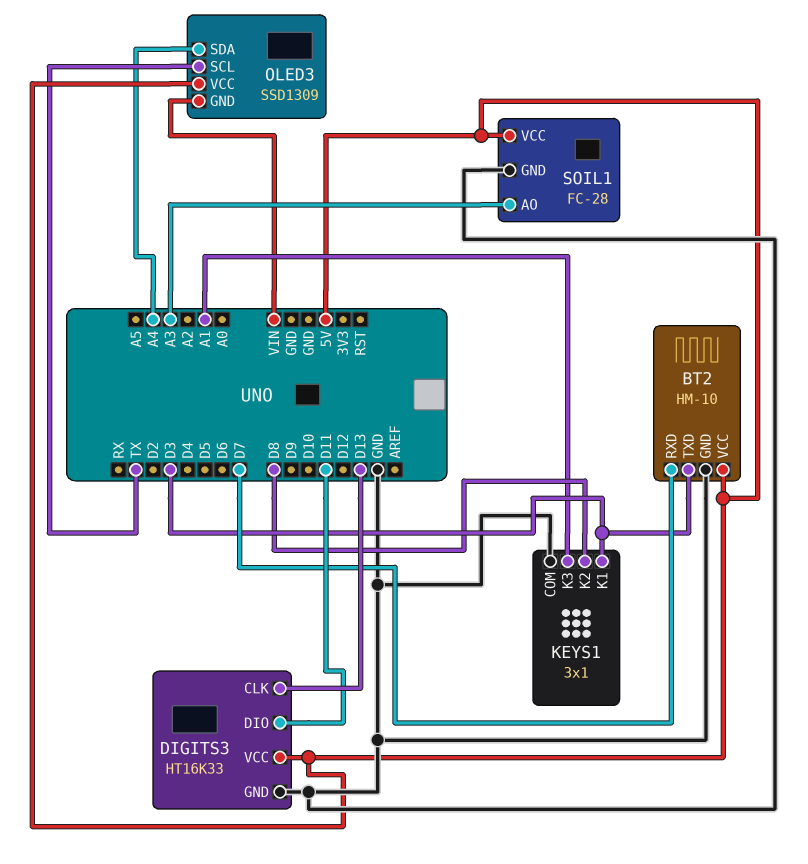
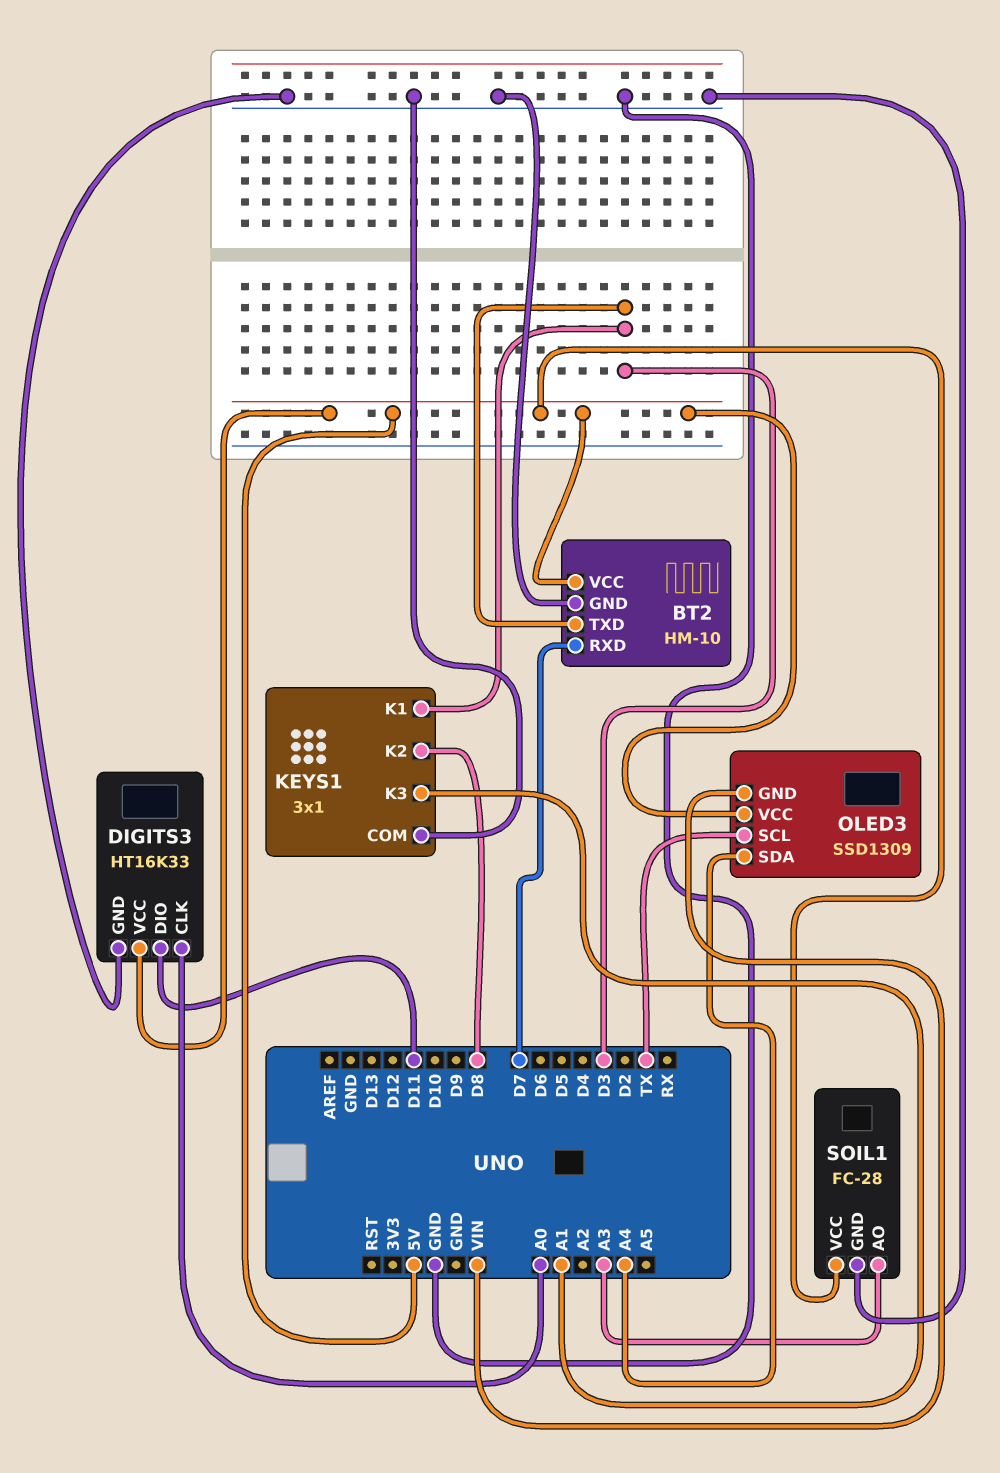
DIGITS3 pin CLK: D13 -> A0

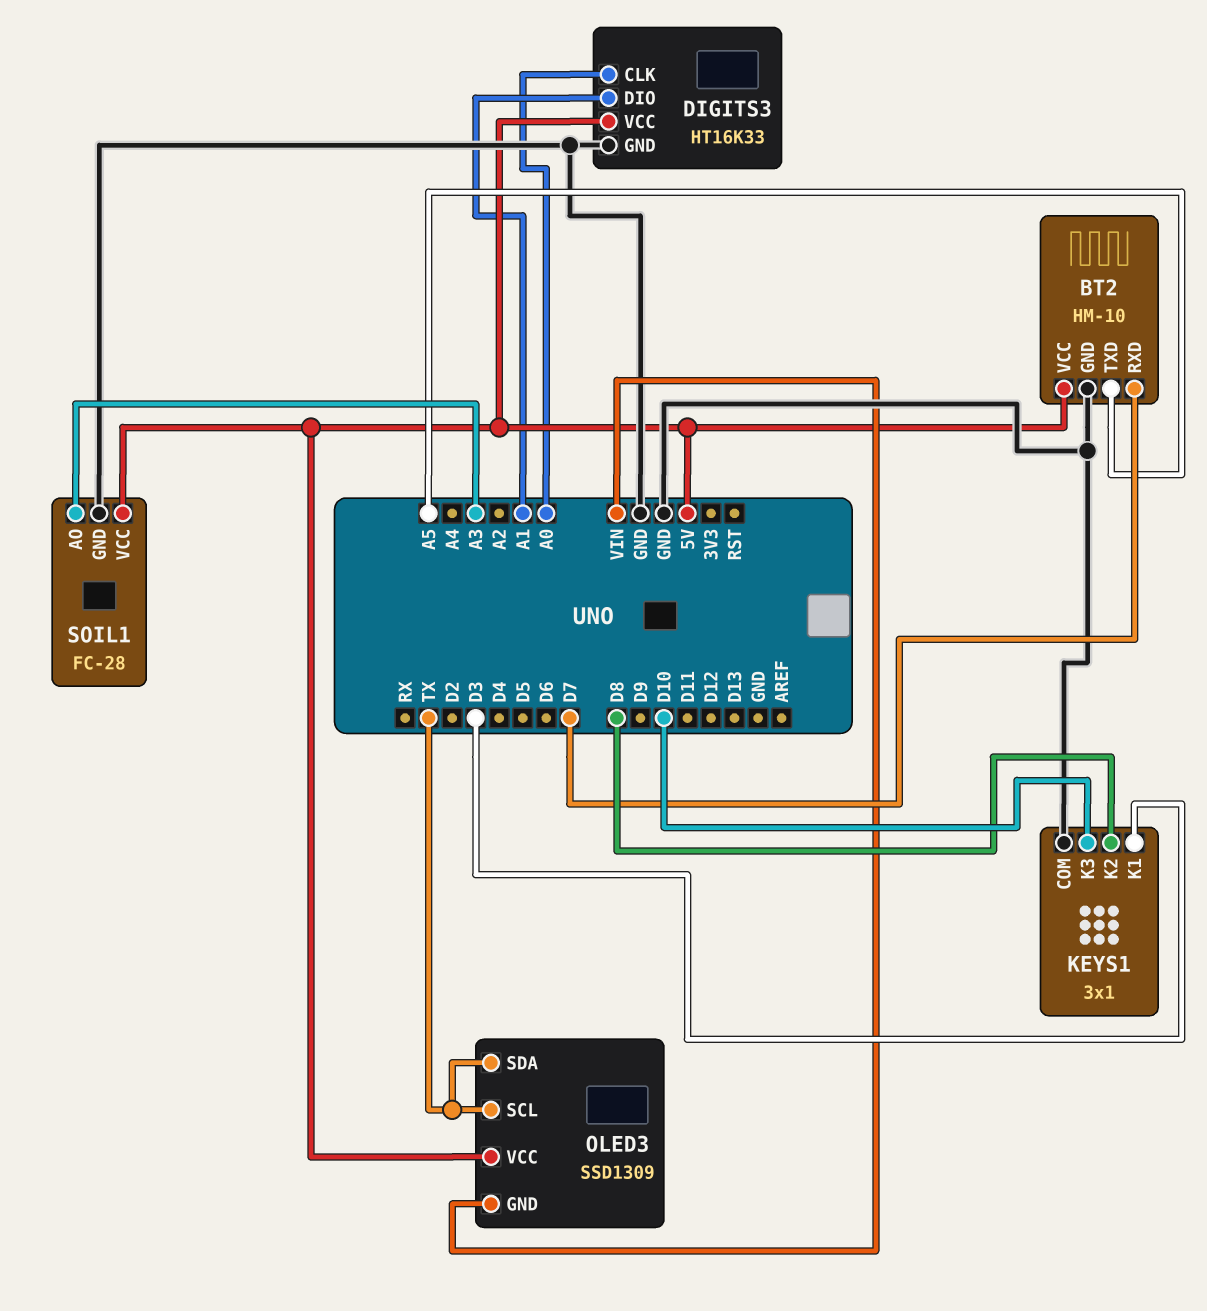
BT2 pin TXD: D3 -> A5
DIGITS3 pin DIO: D11 -> A1
KEYS1 pin K3: A1 -> D10
OLED3 pin SDA: A4 -> TX

